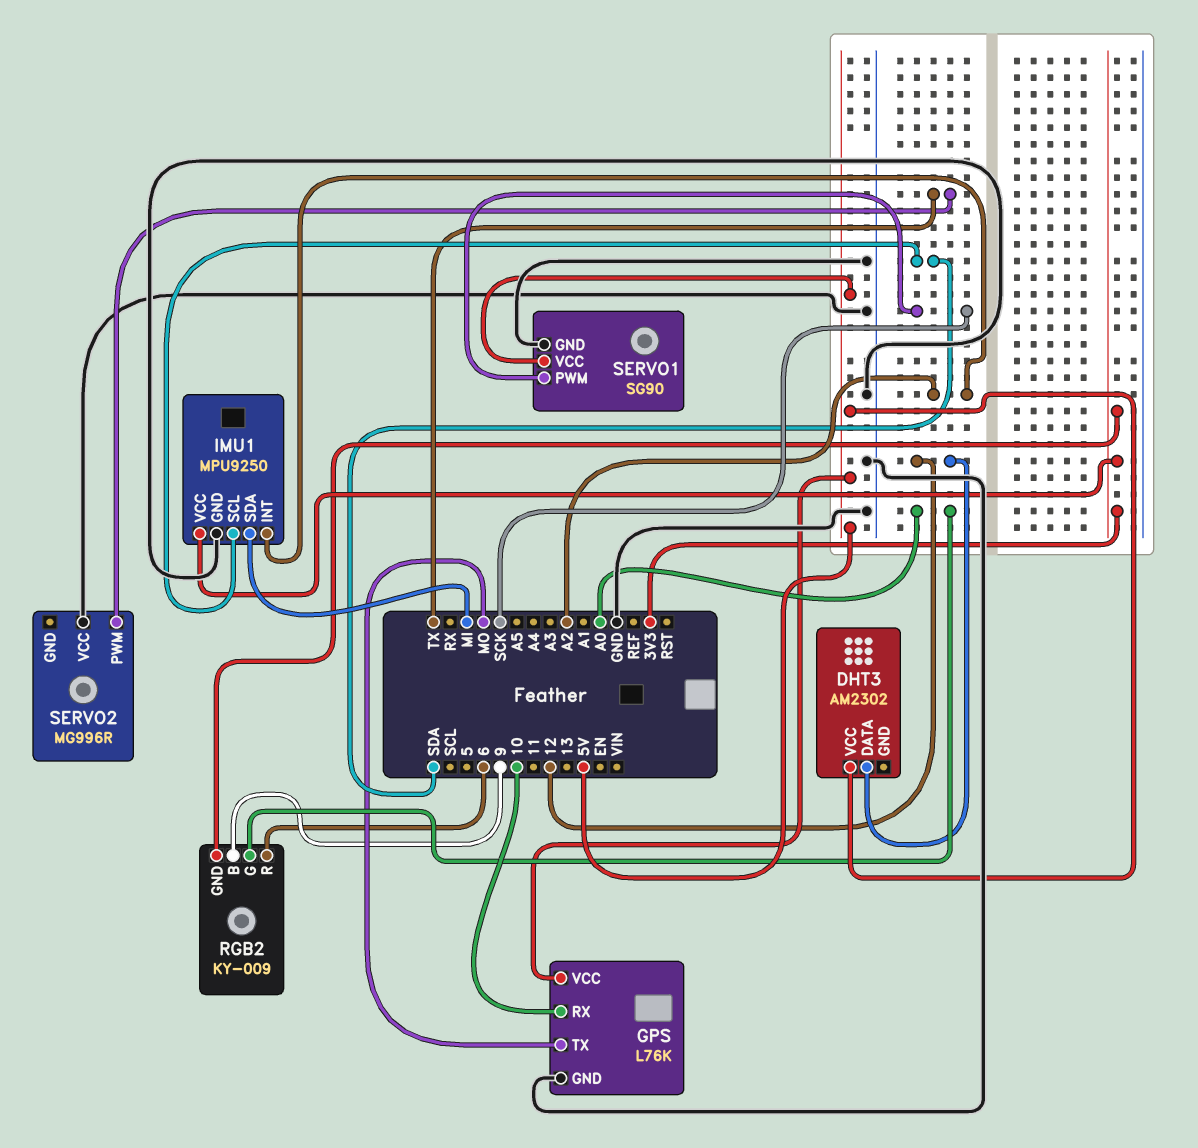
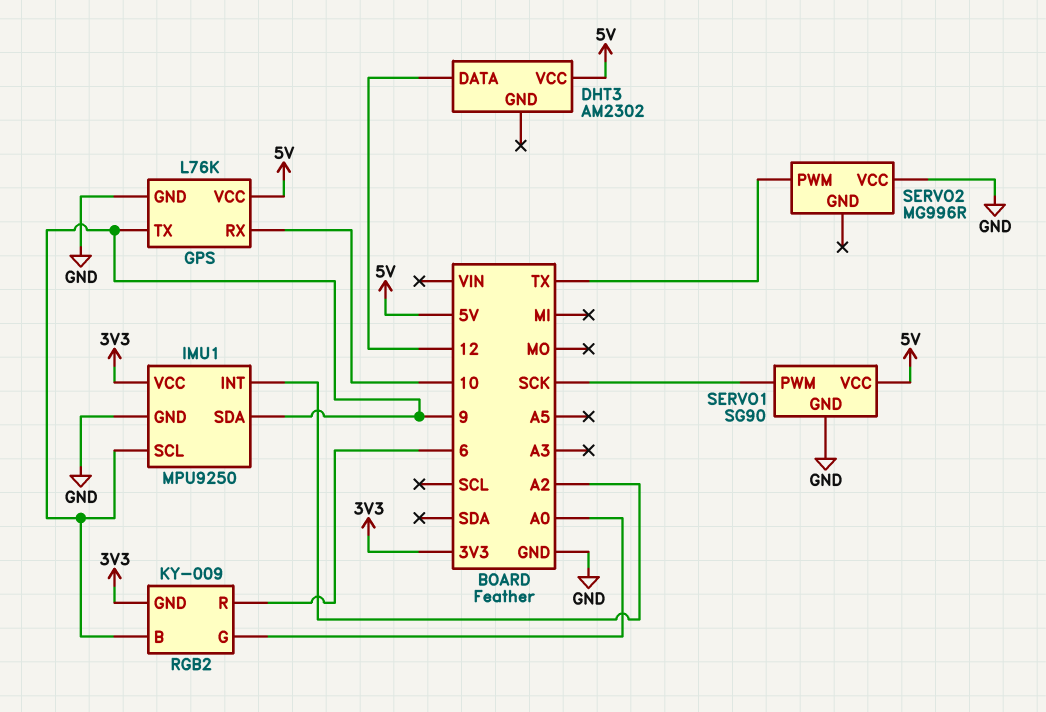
GPS pin TX: MO -> 9
IMU1 pin SCL: SDA -> 9
IMU1 pin SDA: MI -> 9

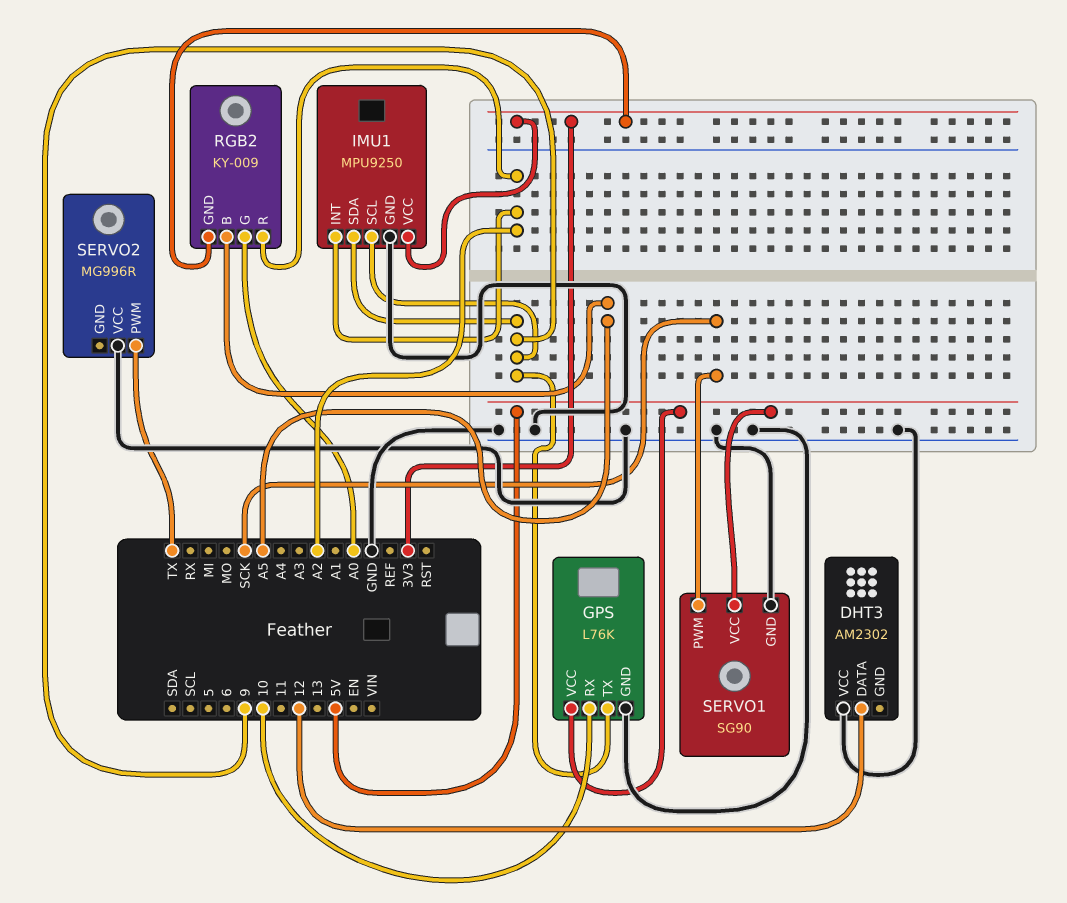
DHT3 pin VCC: 5V -> GND
RGB2 pin B: 9 -> A5
RGB2 pin R: 6 -> A2

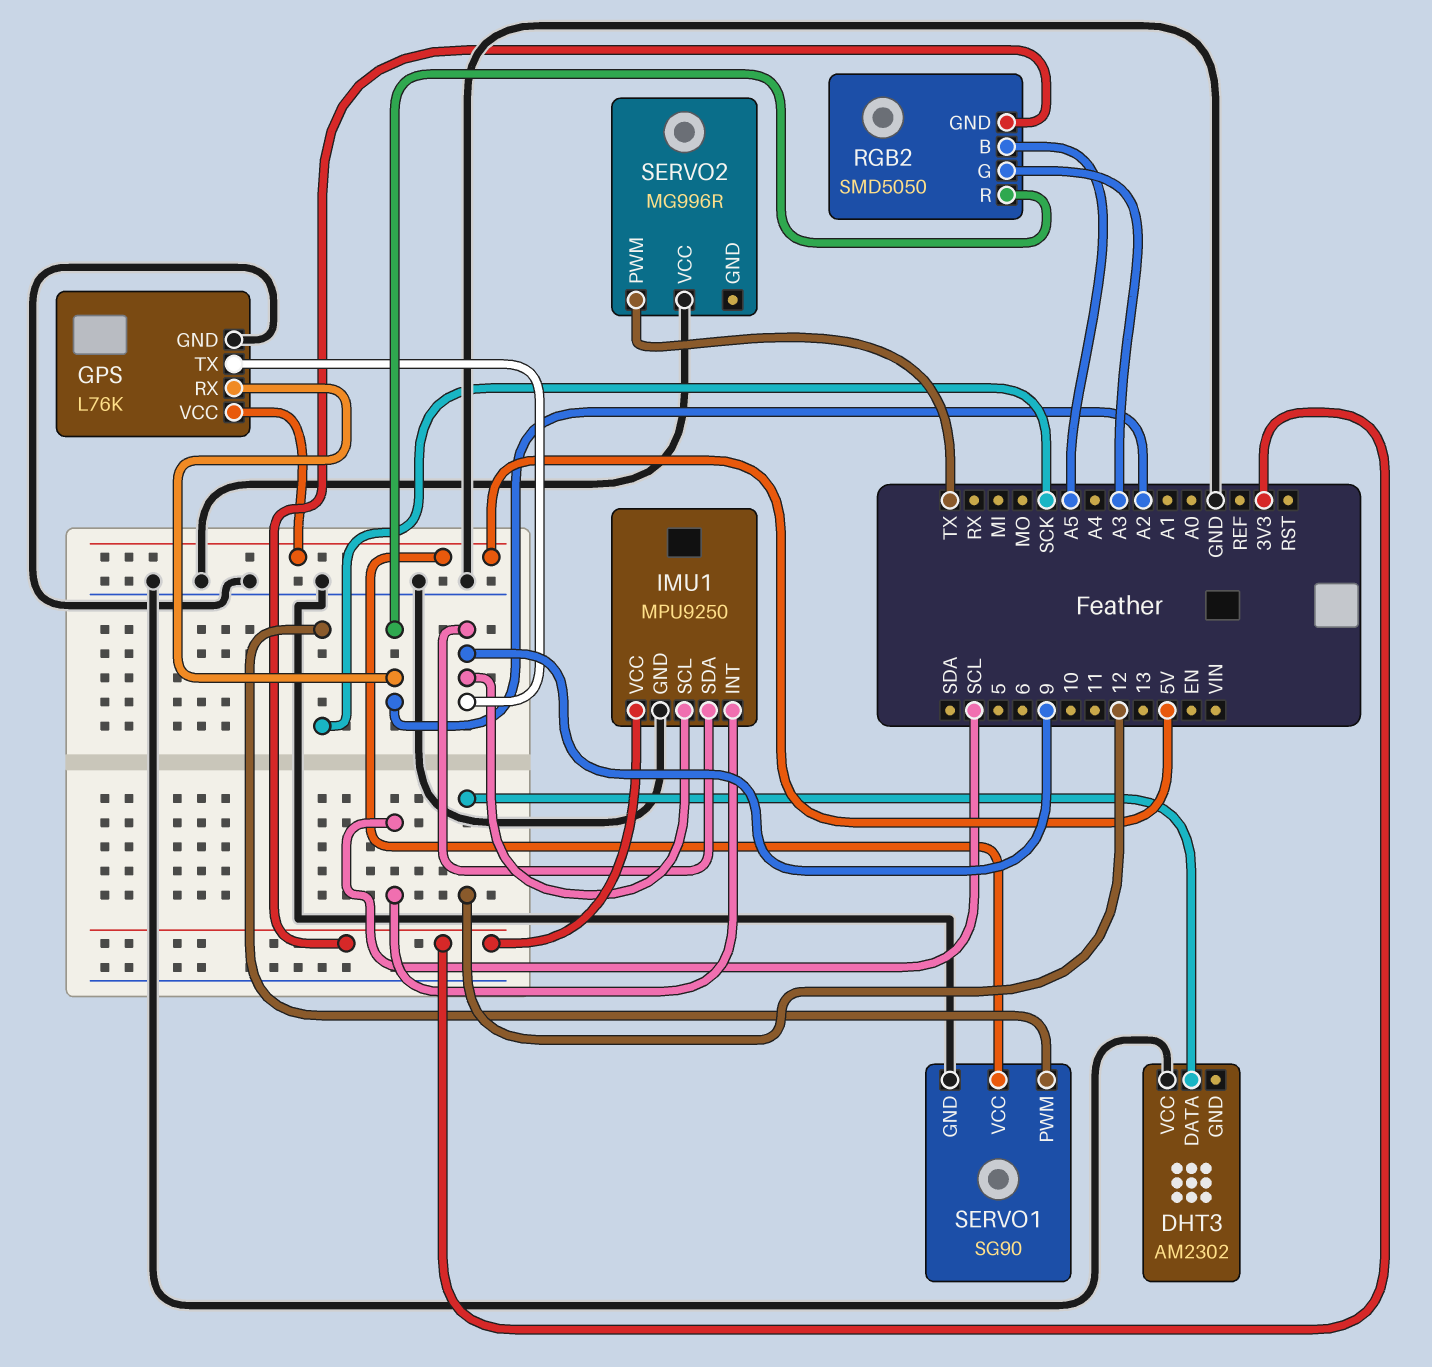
GPS pin RX: 10 -> A2
IMU1 pin INT: A2 -> SCL
RGB2: KY-009 -> SMD5050
RGB2 pin G: A0 -> A3

